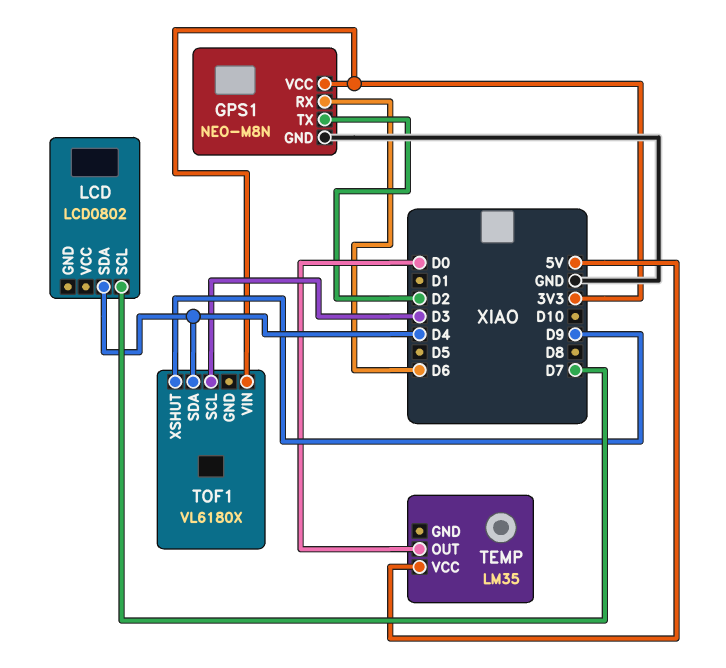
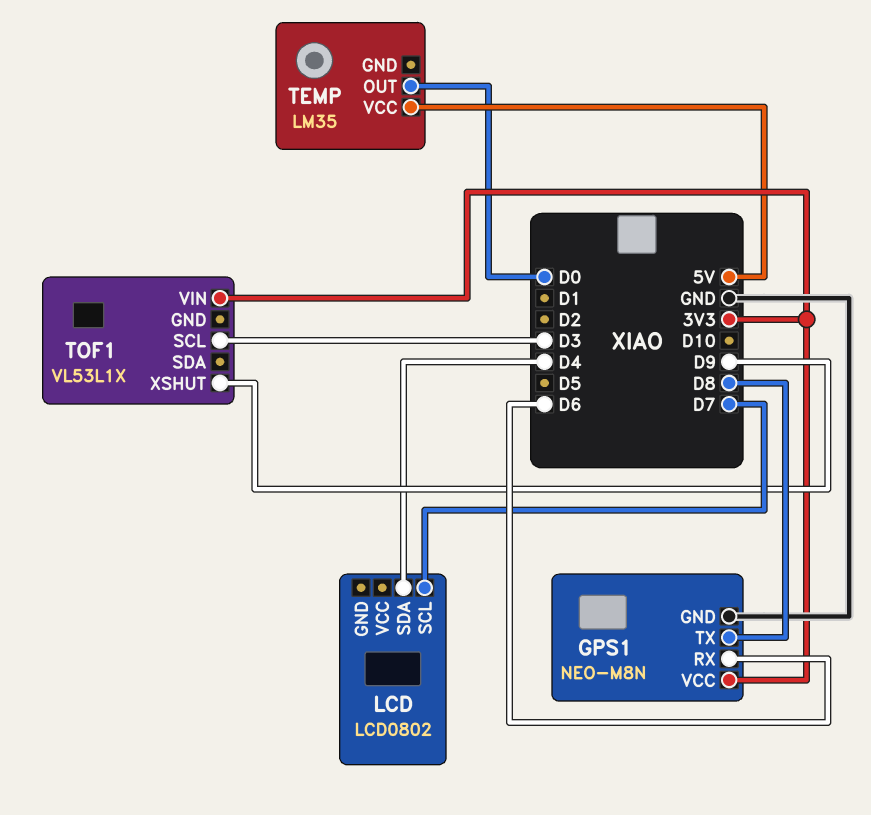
GPS1 pin TX: D2 -> D8
TOF1: VL6180X -> VL53L1X
TOF1 pin SDA: D4 -> none

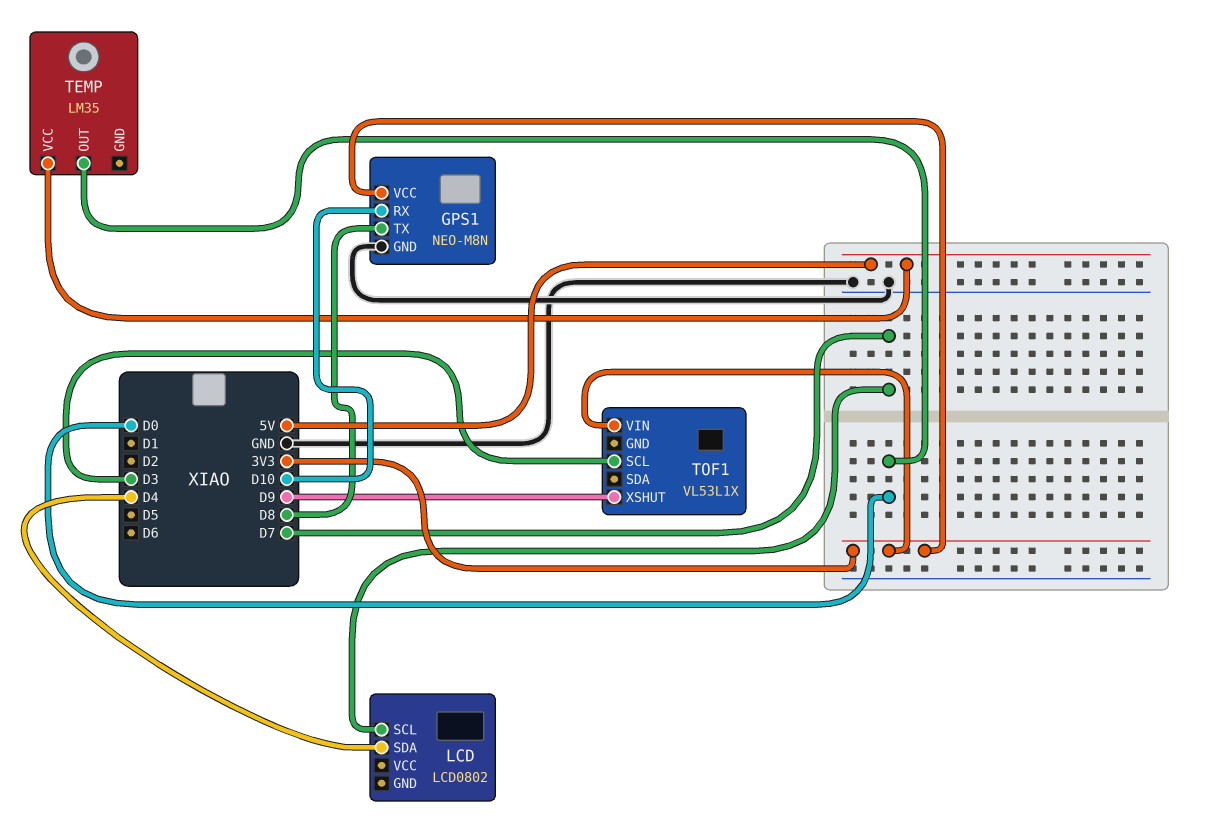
GPS1 pin RX: D6 -> D10

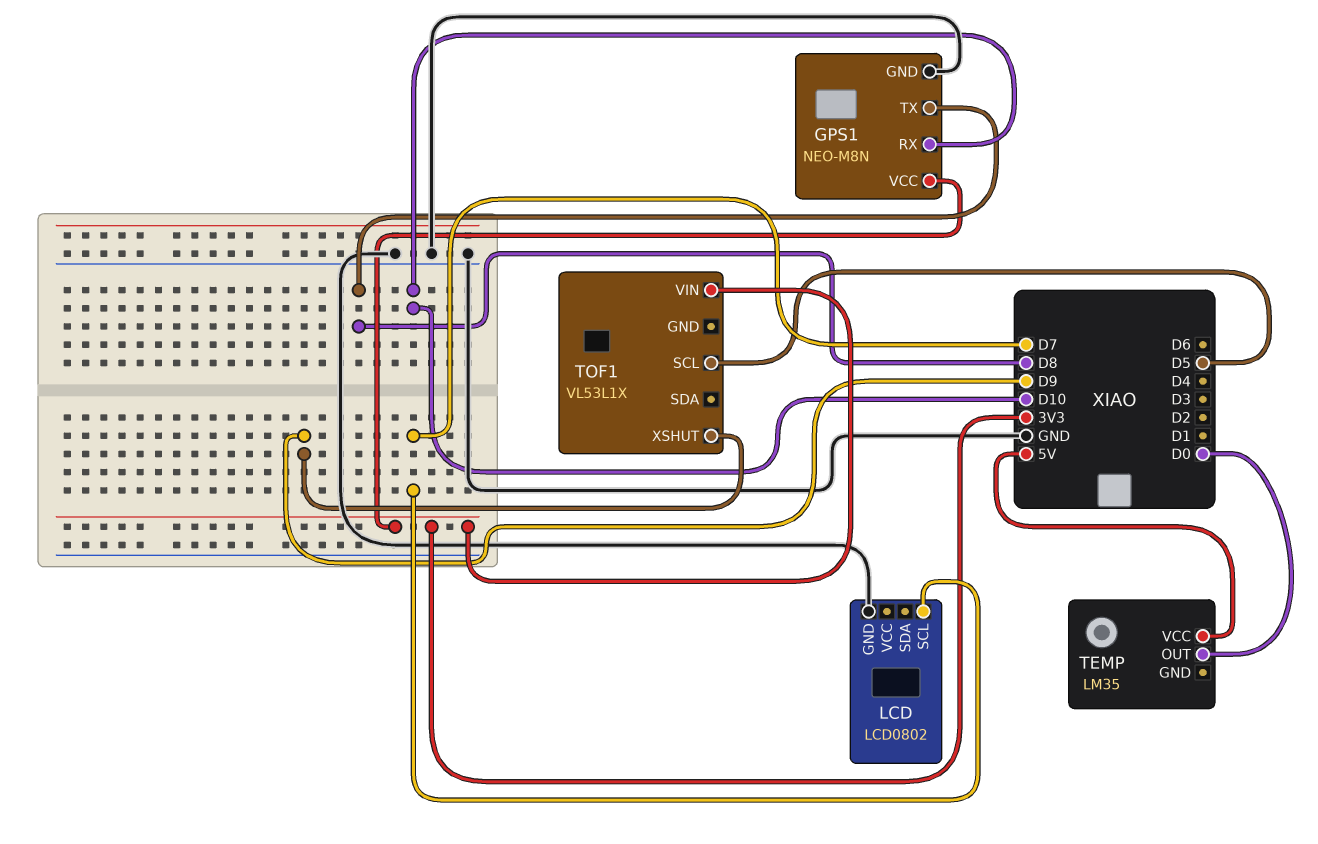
LCD pin GND: none -> GND
LCD pin SDA: D4 -> none
TOF1 pin SCL: D3 -> D5

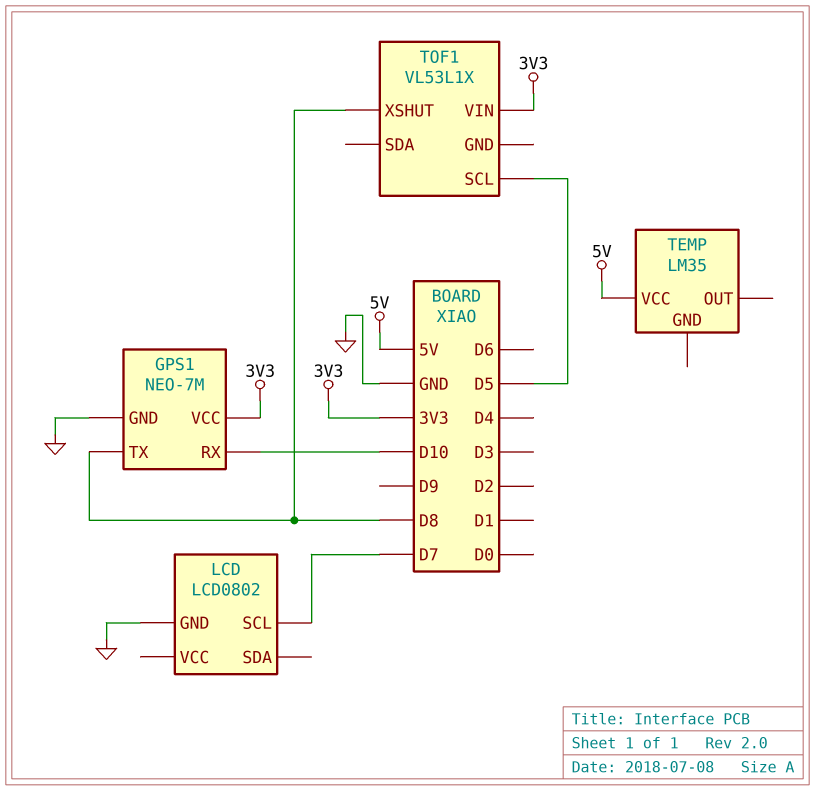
GPS1: NEO-M8N -> NEO-7M
TEMP pin OUT: D0 -> none
TOF1 pin XSHUT: D9 -> D8

